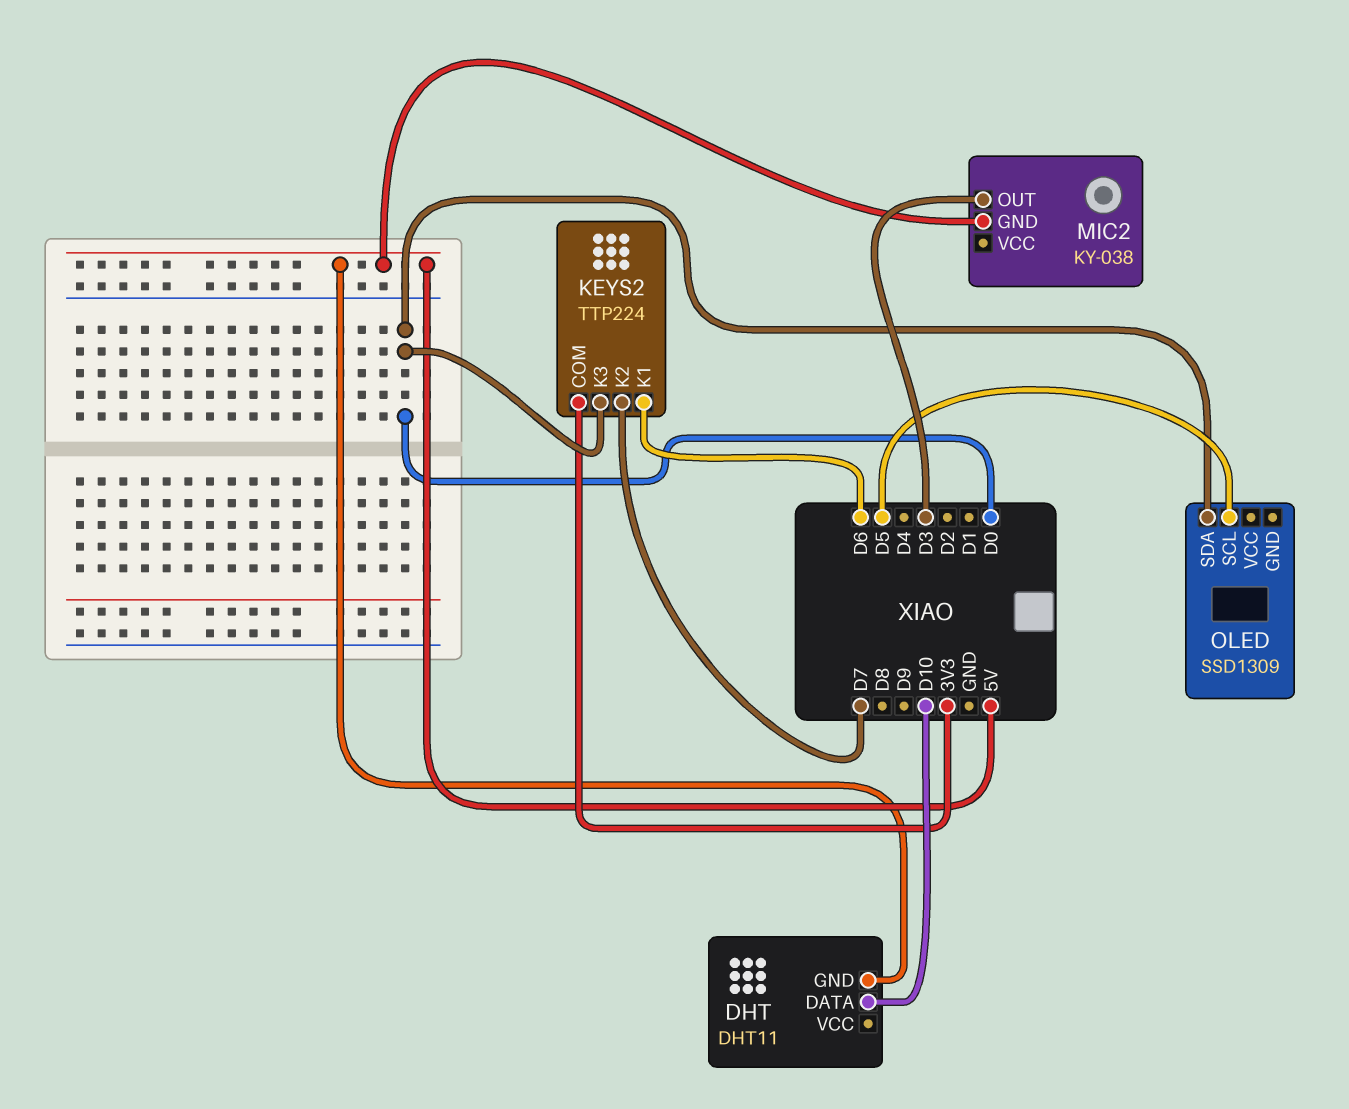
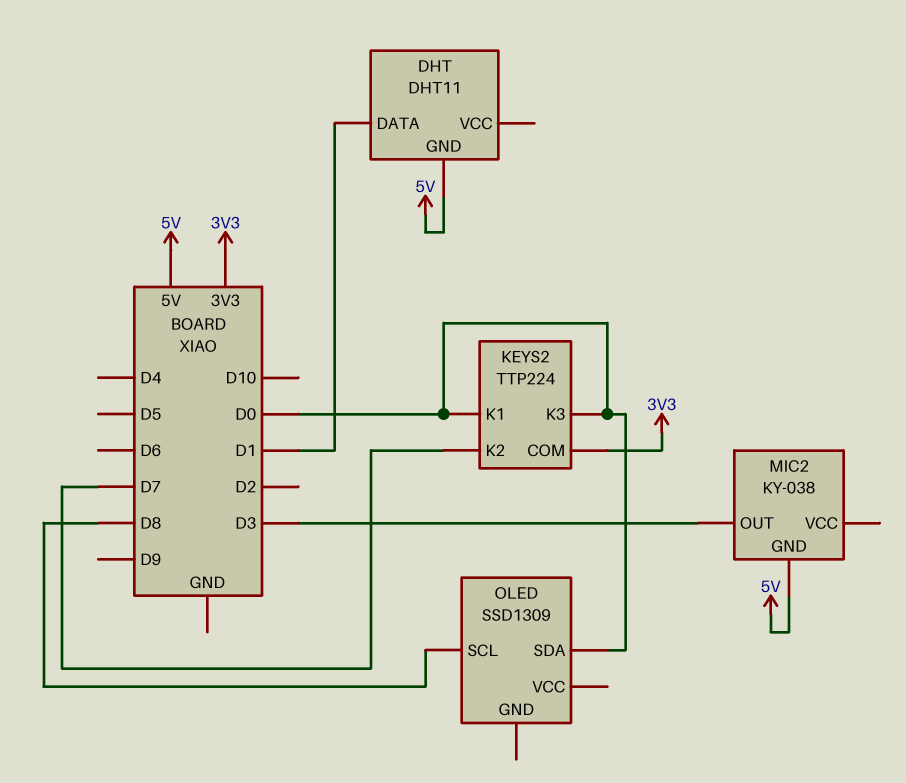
DHT pin DATA: D10 -> D1
KEYS2 pin K1: D6 -> D0
OLED pin SCL: D5 -> D8

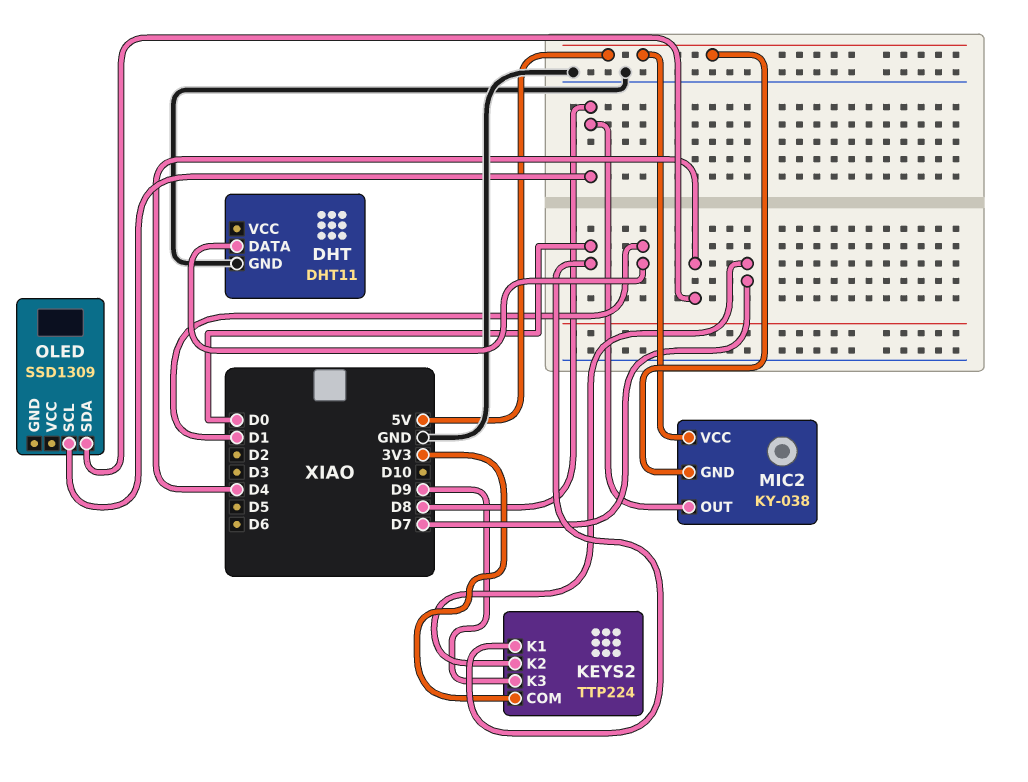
DHT pin GND: 5V -> GND
KEYS2 pin K3: D0 -> D9
MIC2 pin OUT: D3 -> D8
MIC2 pin VCC: none -> 5V
OLED pin SDA: D0 -> D4

